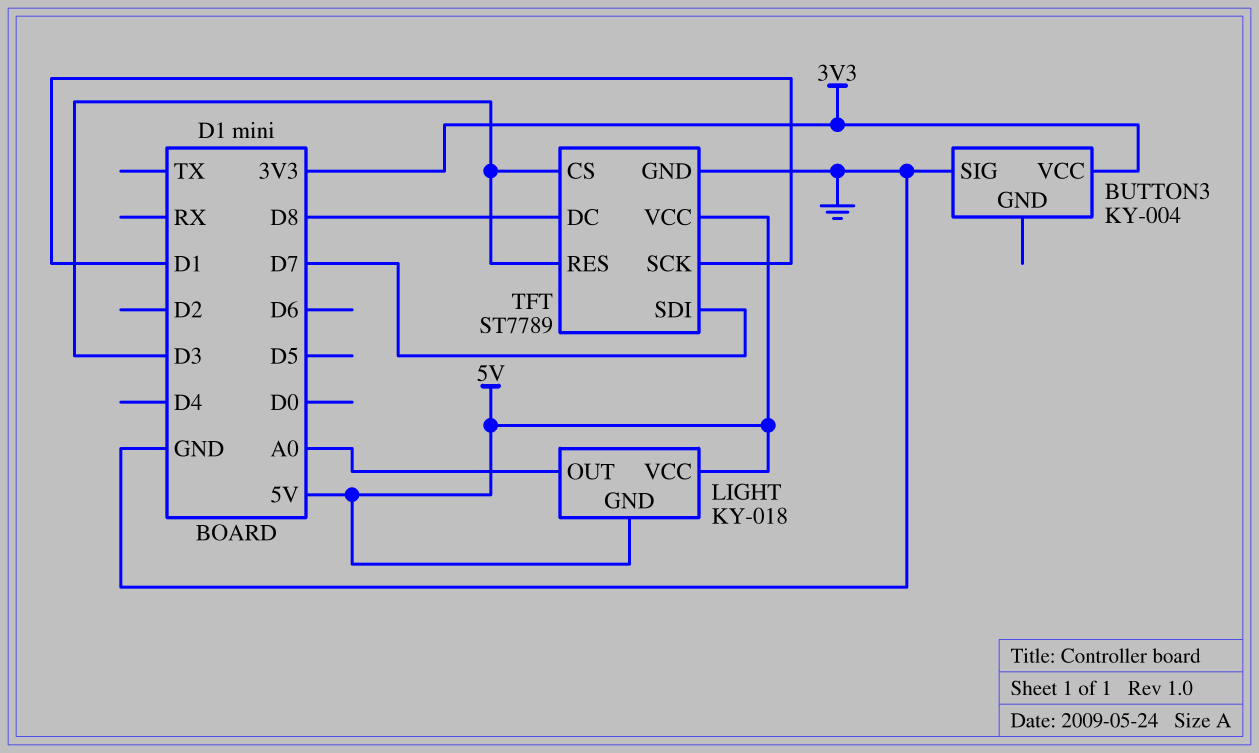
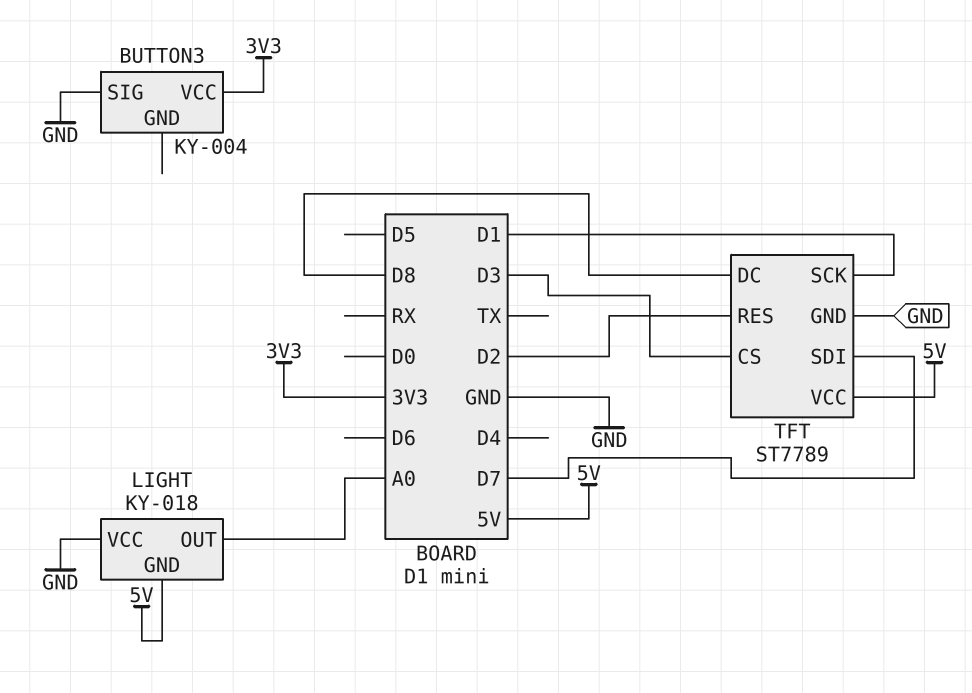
LIGHT pin VCC: 5V -> GND
TFT pin RES: D3 -> D2

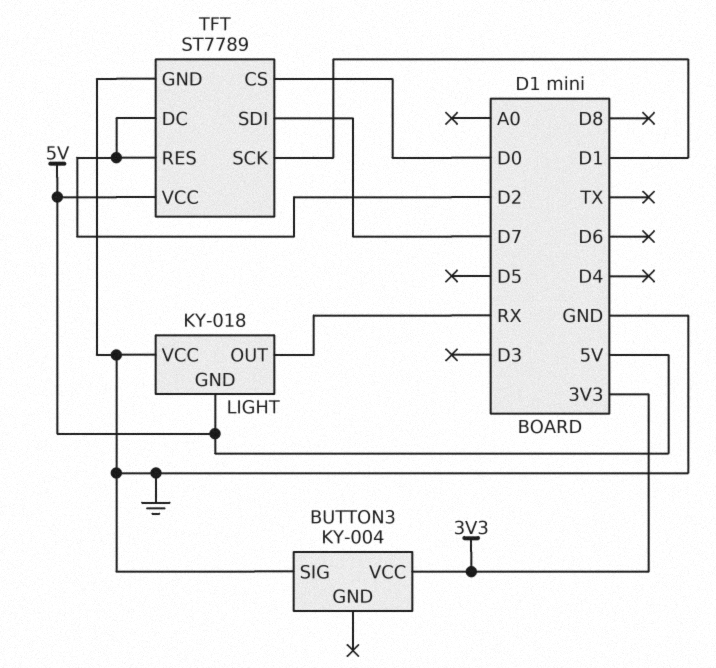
LIGHT pin OUT: A0 -> RX
TFT pin CS: D3 -> D0
TFT pin DC: D8 -> D2

